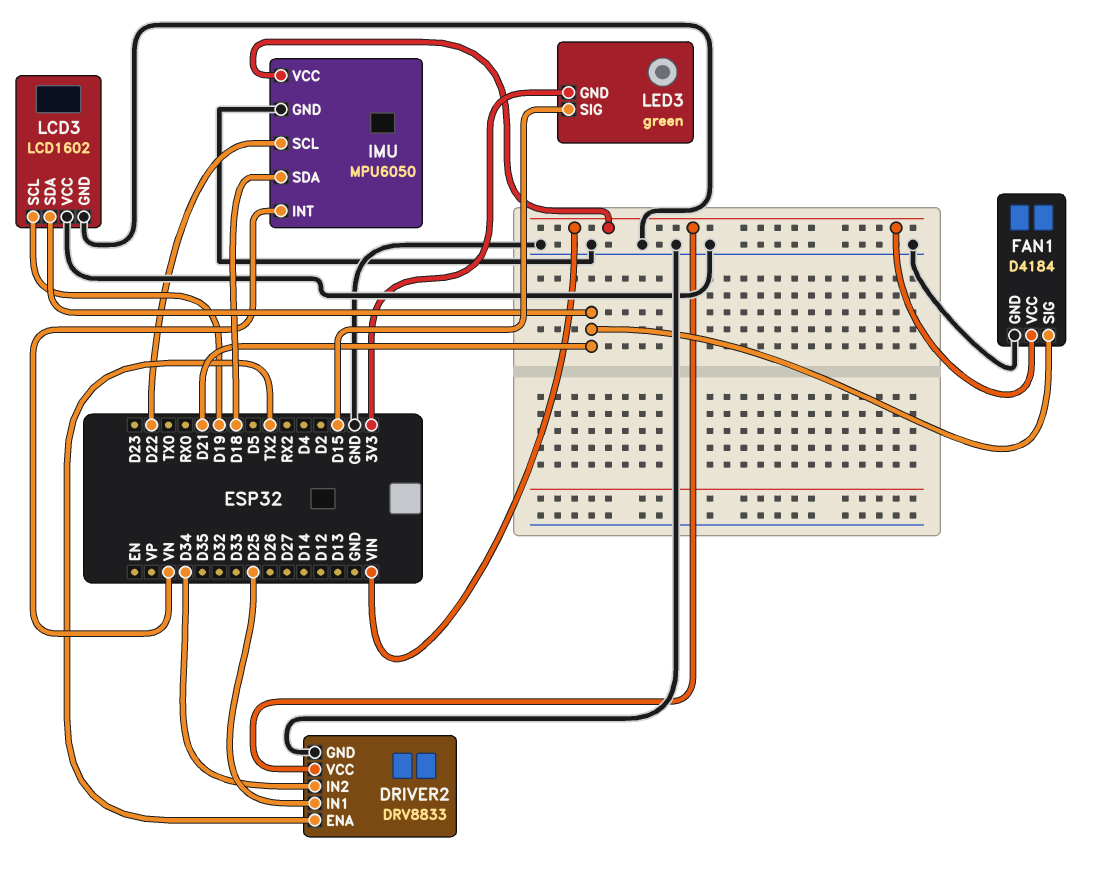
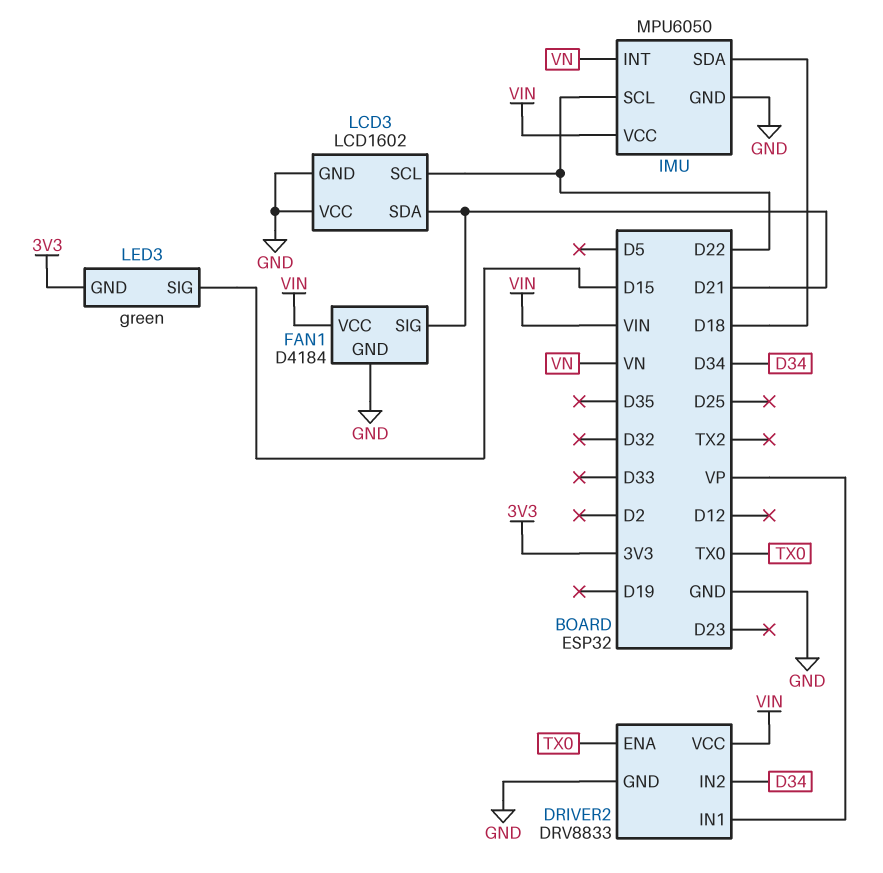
DRIVER2 pin ENA: TX2 -> TX0
DRIVER2 pin IN1: D25 -> VP
LCD3 pin SCL: D19 -> D22

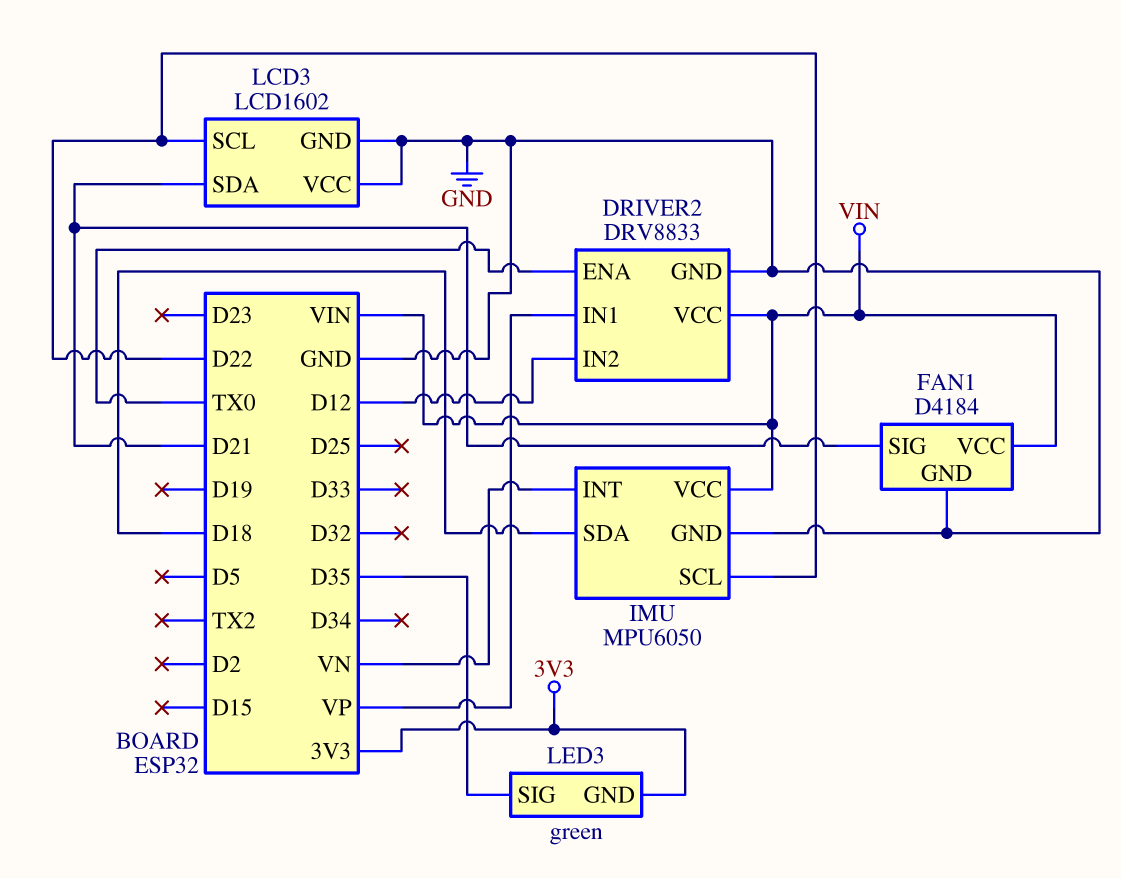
DRIVER2 pin IN2: D34 -> D12
LED3 pin SIG: D15 -> D35

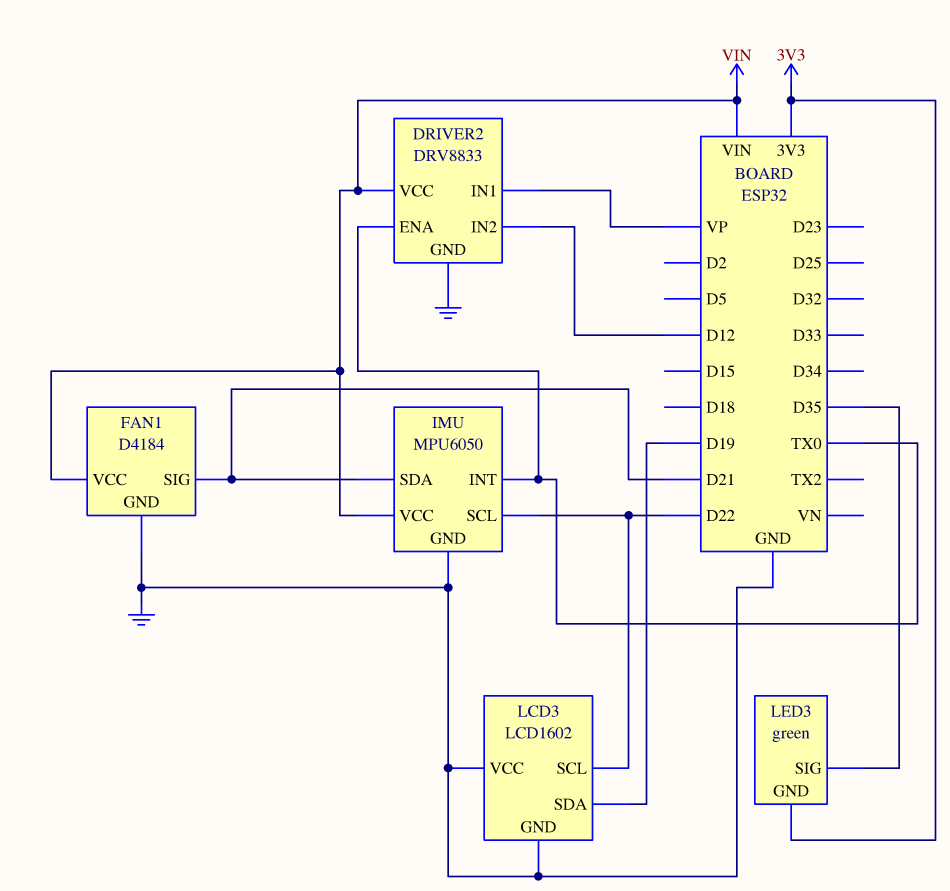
IMU pin INT: VN -> TX0
IMU pin SDA: D18 -> D21
LCD3 pin SDA: D21 -> D19

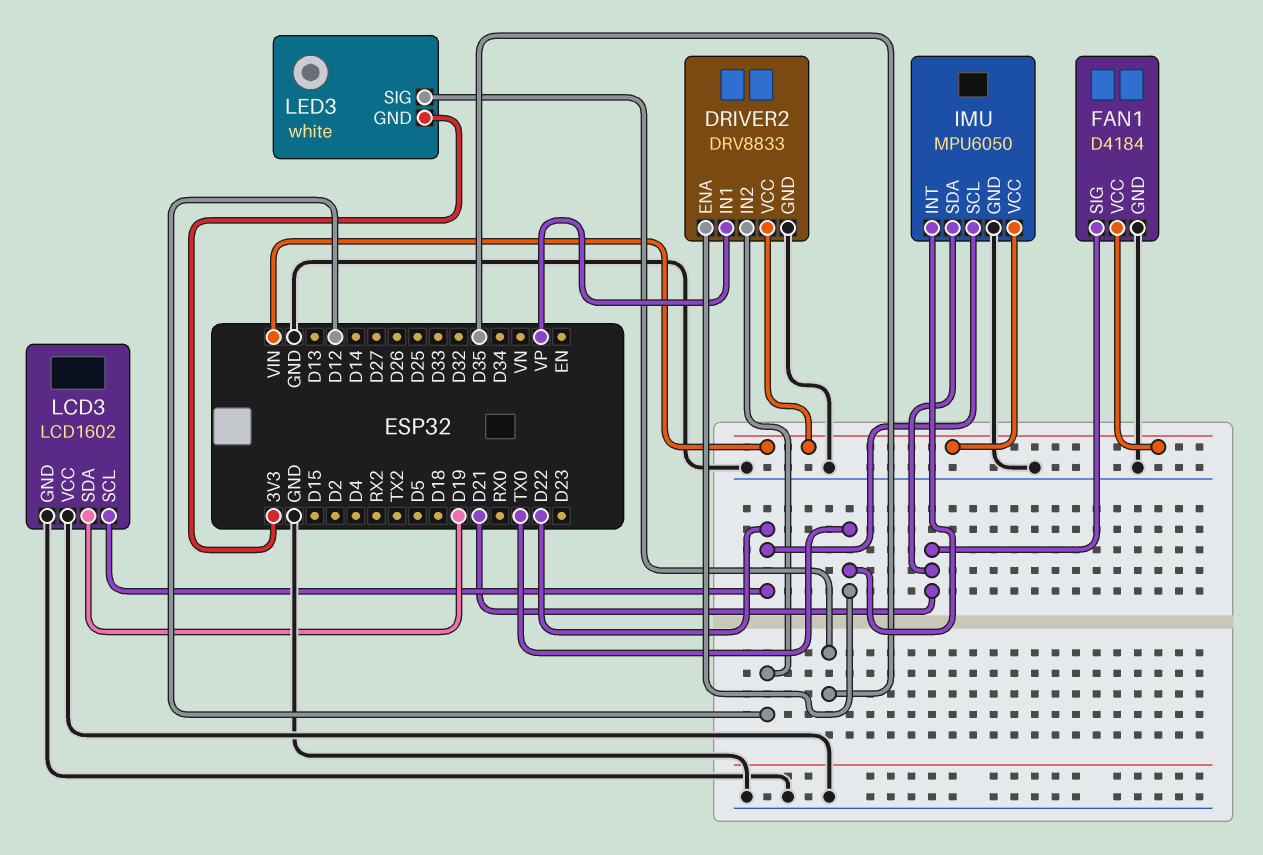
LED3: green -> white

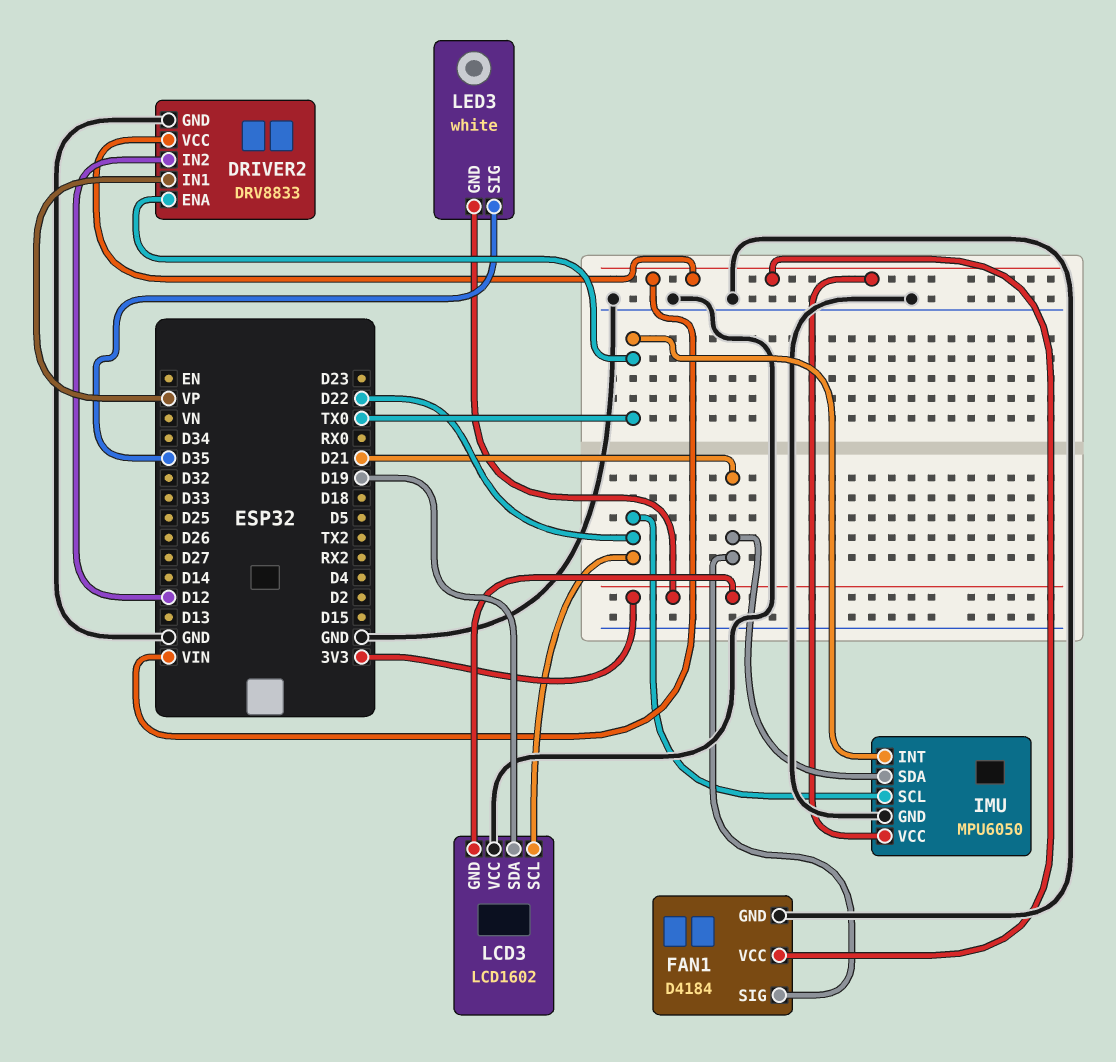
LCD3 pin GND: GND -> 3V3

